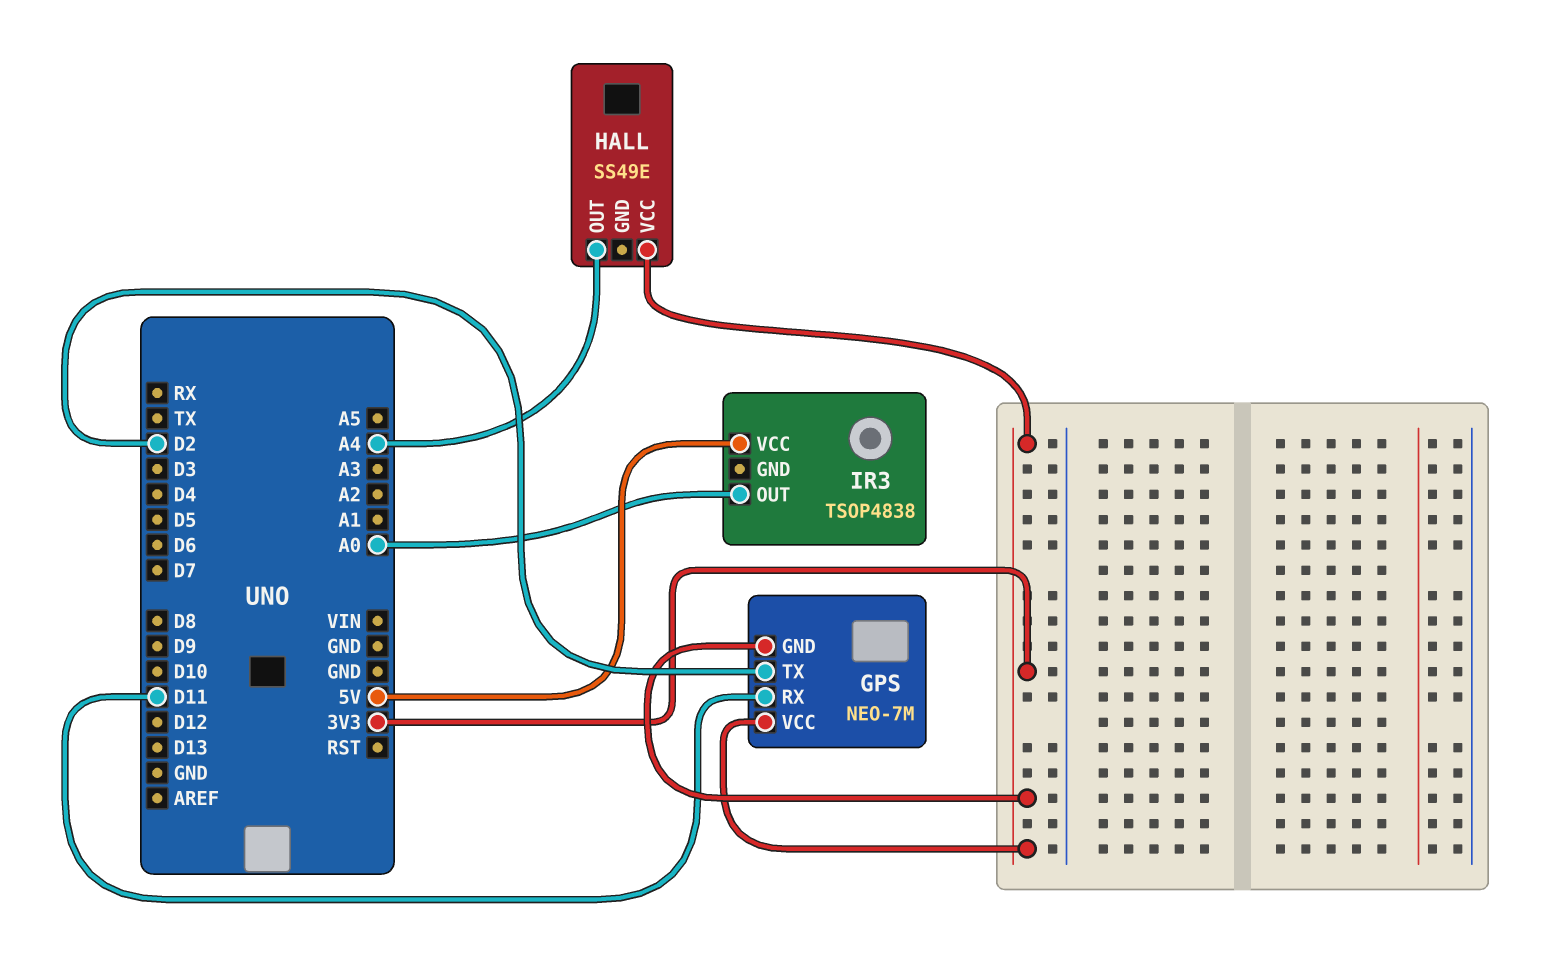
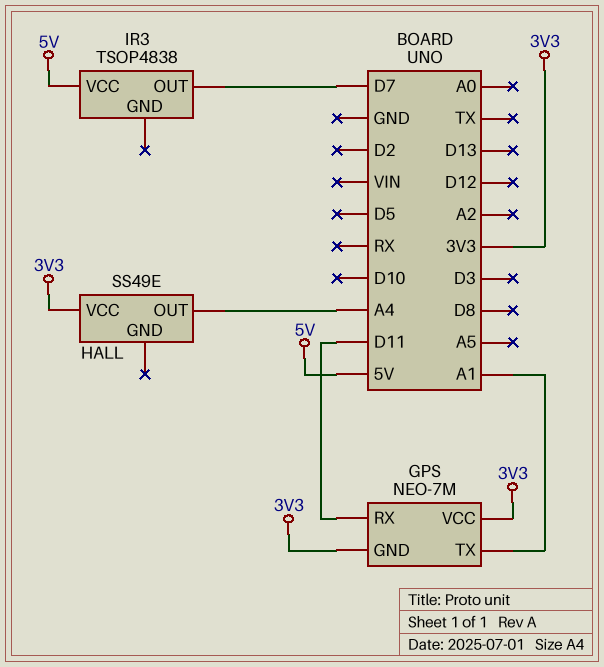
GPS pin TX: D2 -> A1
IR3 pin OUT: A0 -> D7

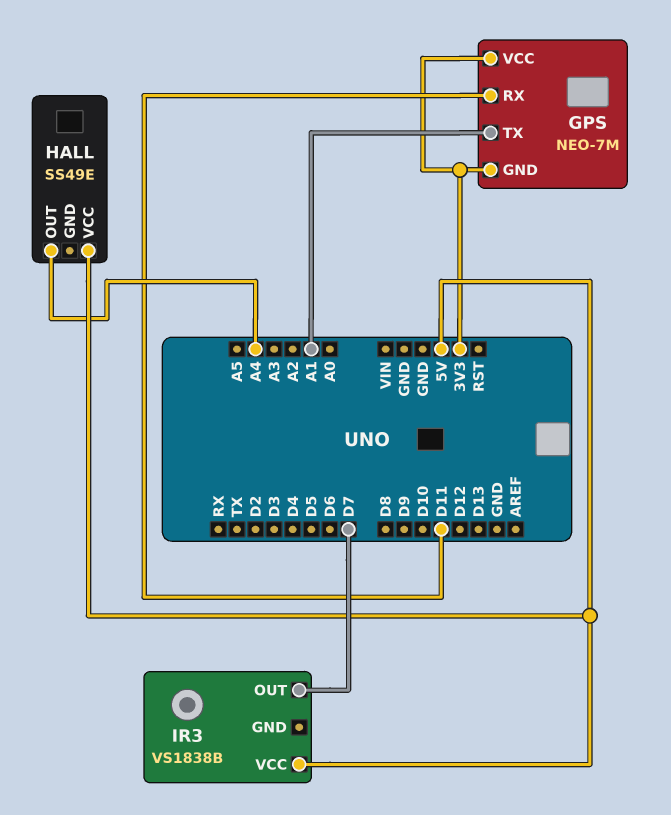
HALL pin VCC: 3V3 -> 5V
IR3: TSOP4838 -> VS1838B

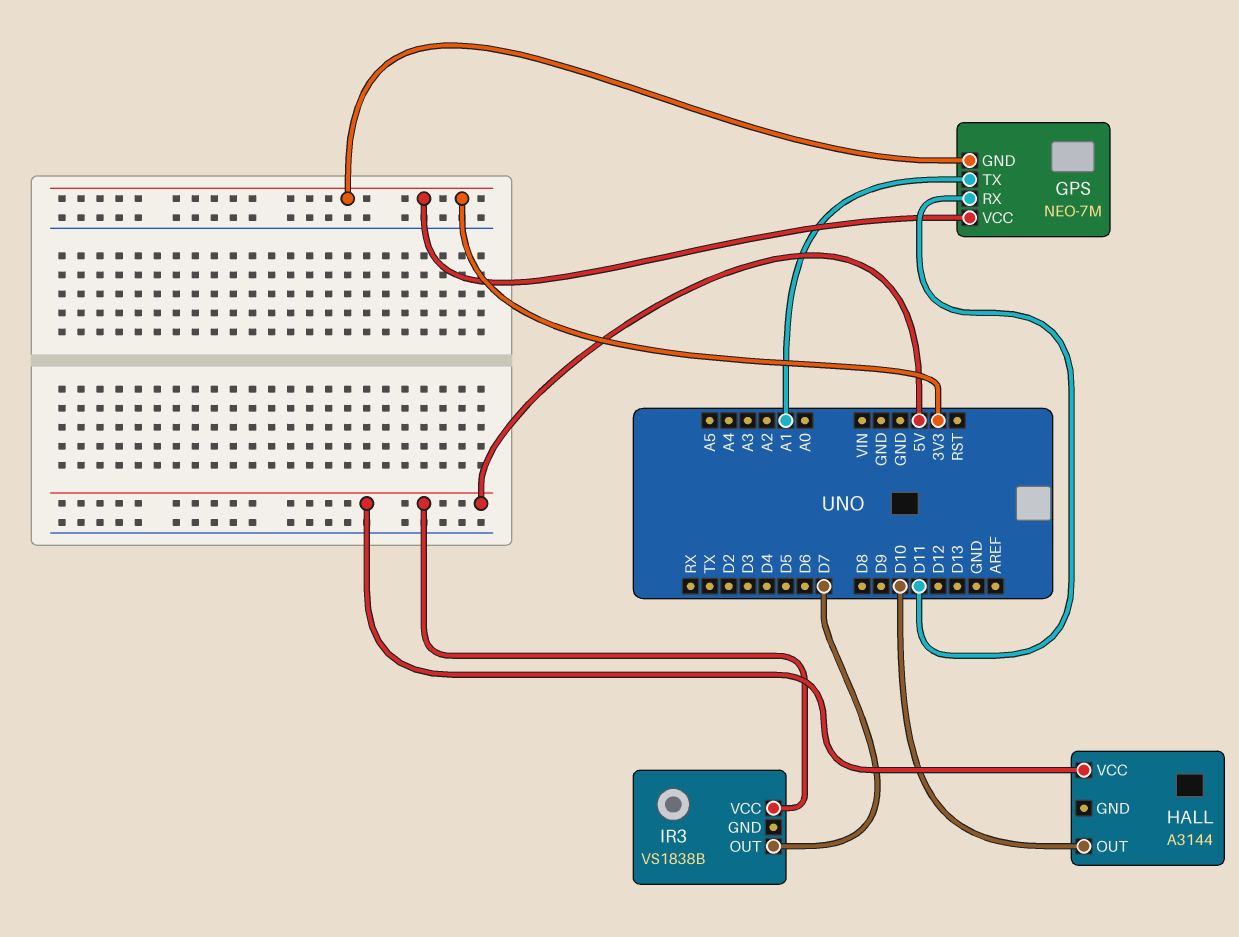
HALL: SS49E -> A3144
HALL pin OUT: A4 -> D10

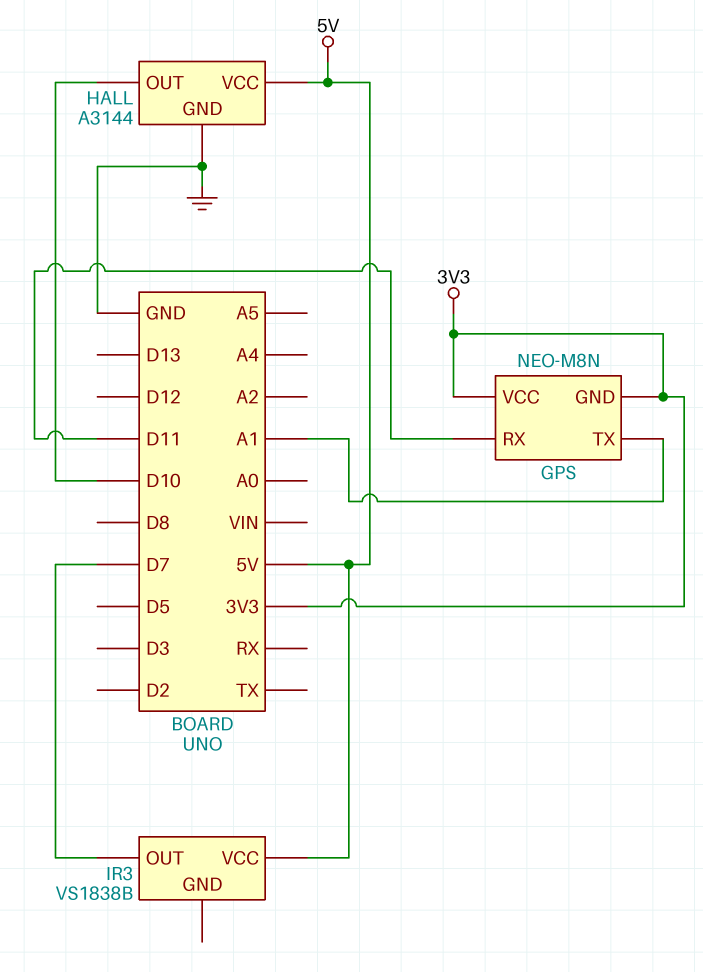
GPS: NEO-7M -> NEO-M8N
HALL pin GND: none -> GND

